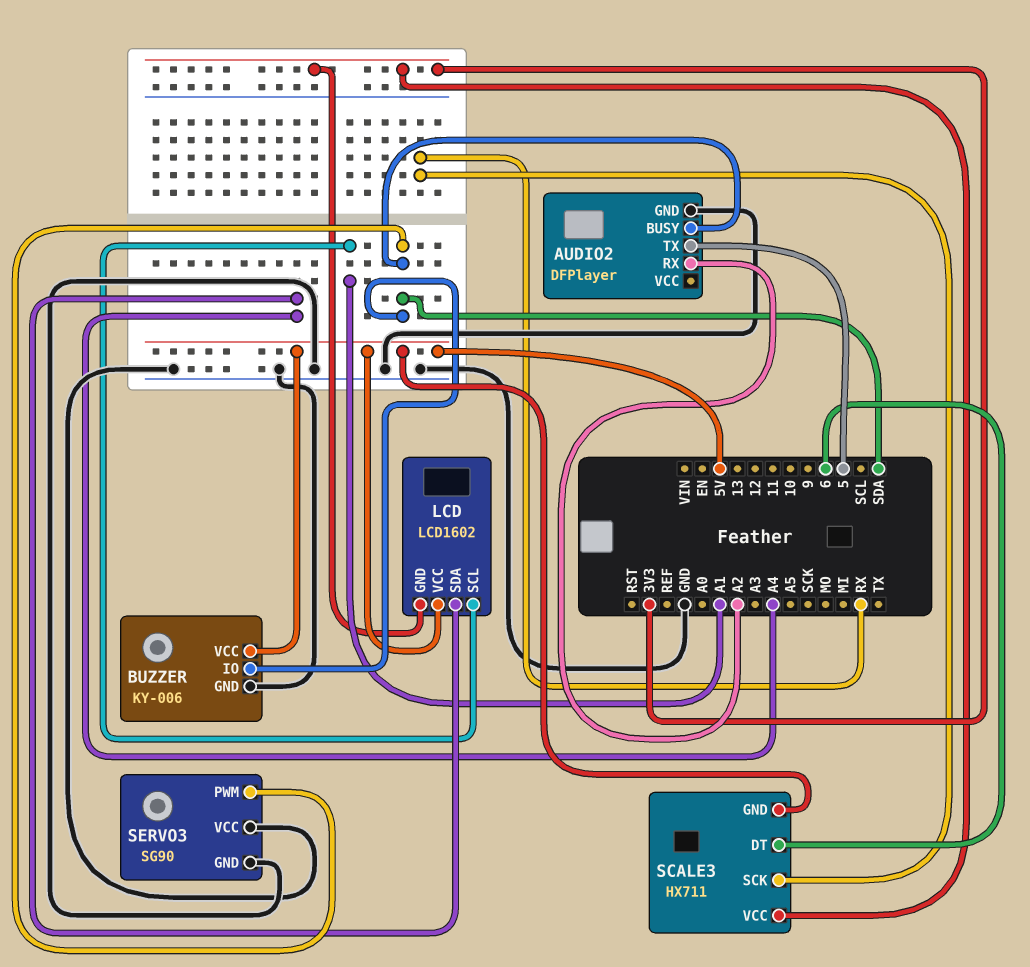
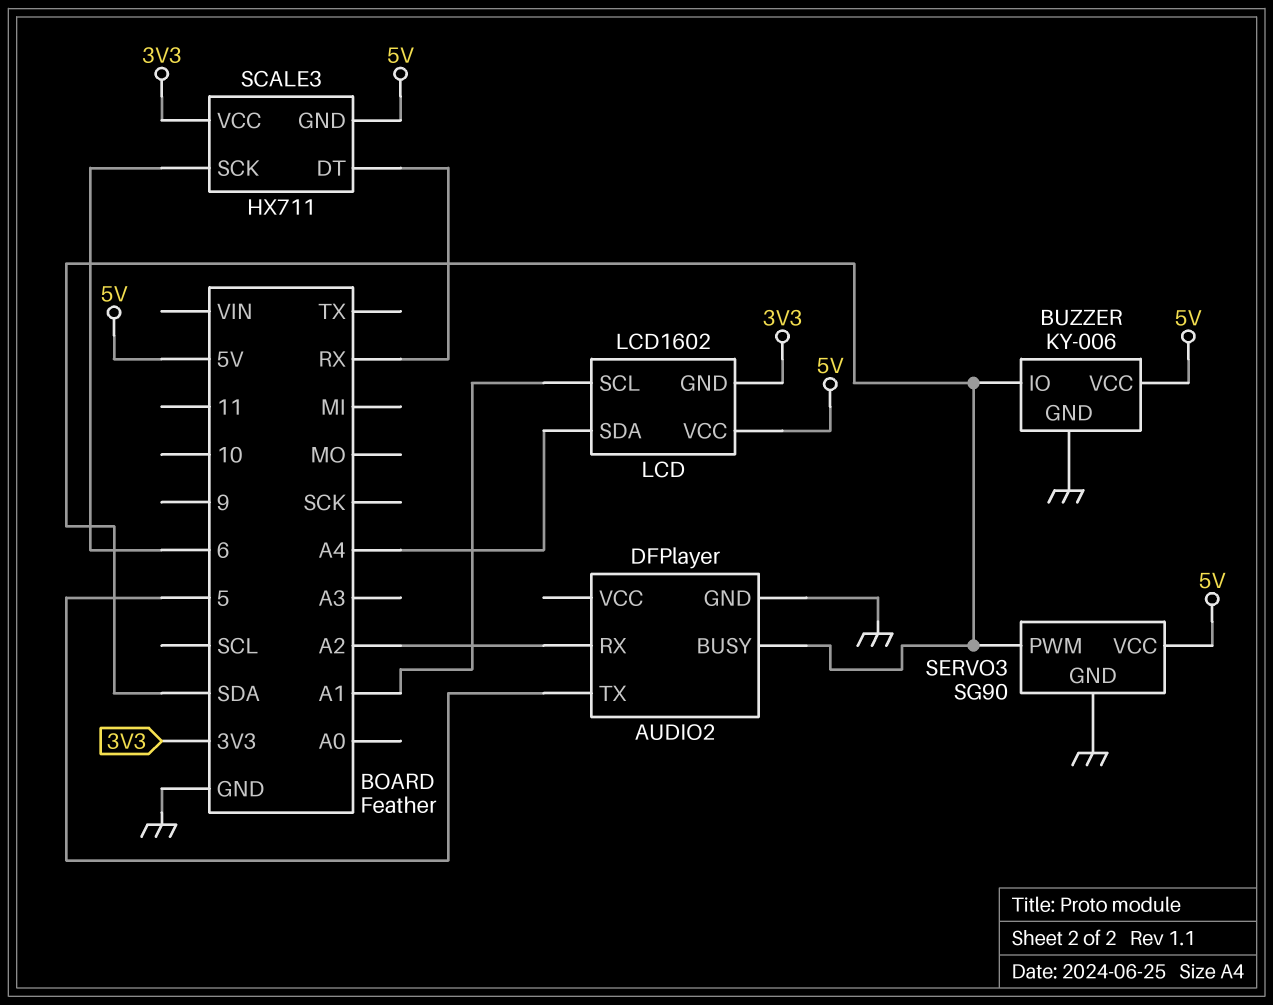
SCALE3 pin DT: 6 -> RX
SCALE3 pin SCK: RX -> 6
SERVO3 pin VCC: GND -> 5V

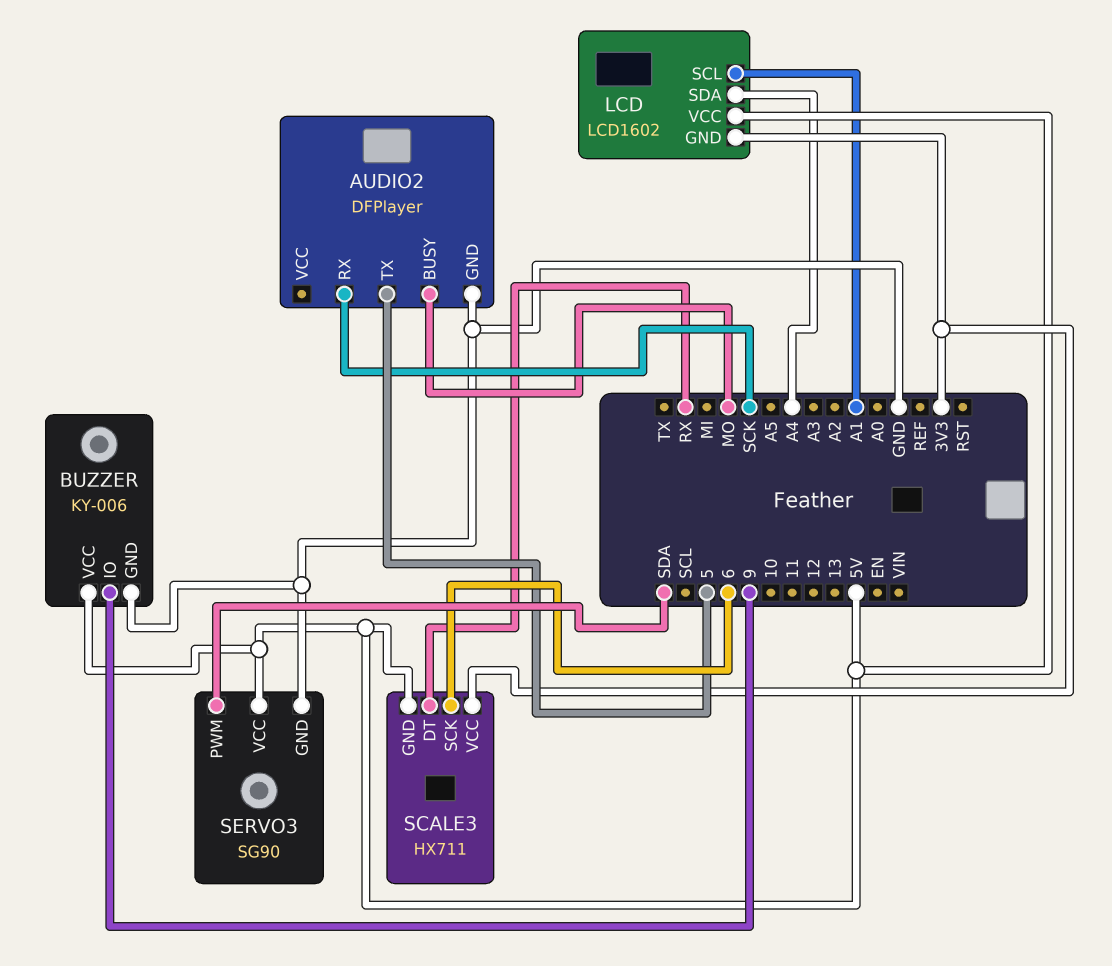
AUDIO2 pin BUSY: SDA -> MO
AUDIO2 pin RX: A2 -> SCK
BUZZER pin IO: SDA -> 9

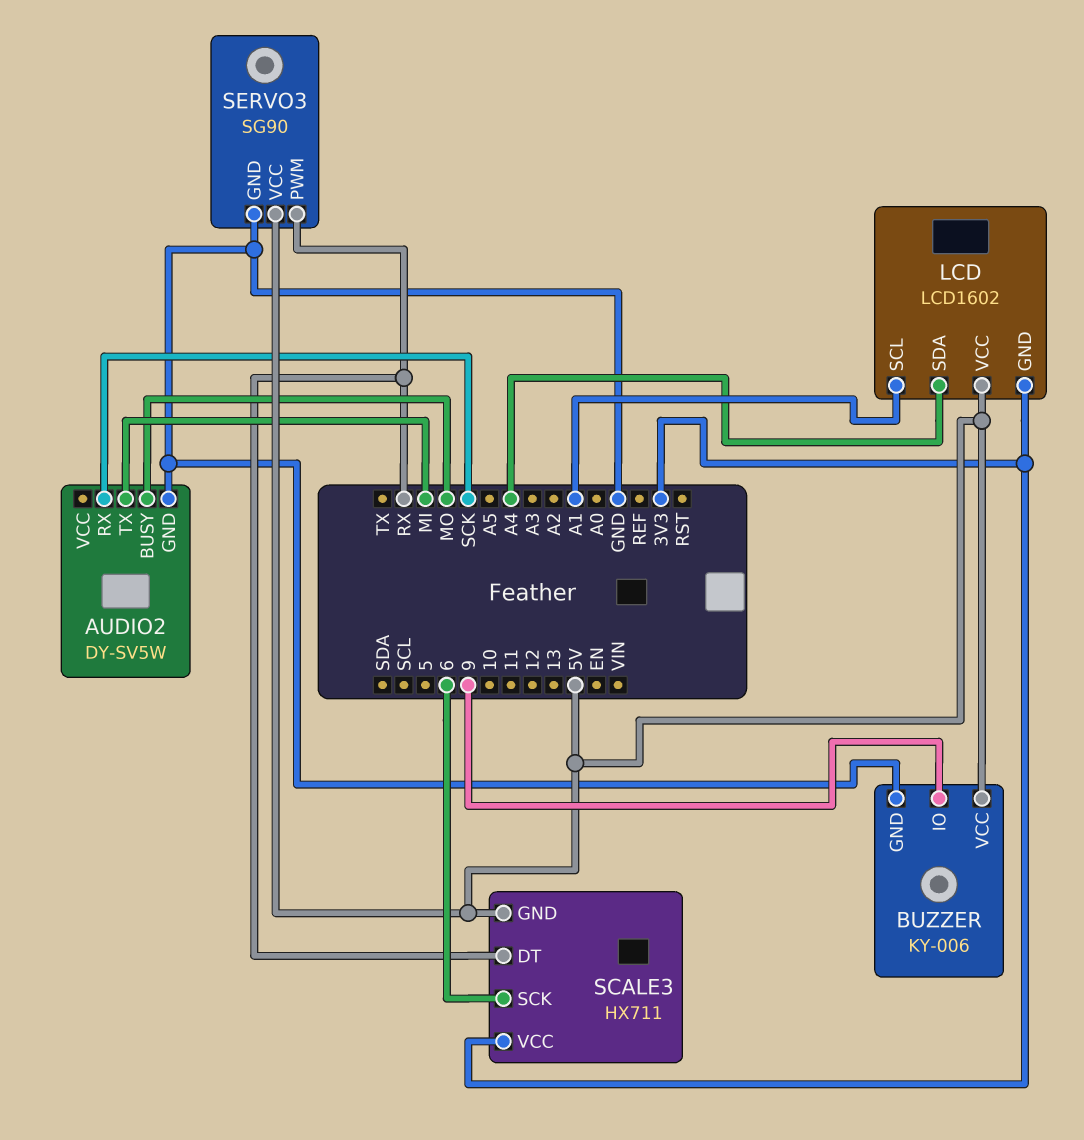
AUDIO2: DFPlayer -> DY-SV5W
AUDIO2 pin TX: 5 -> MI
SERVO3 pin PWM: SDA -> RX

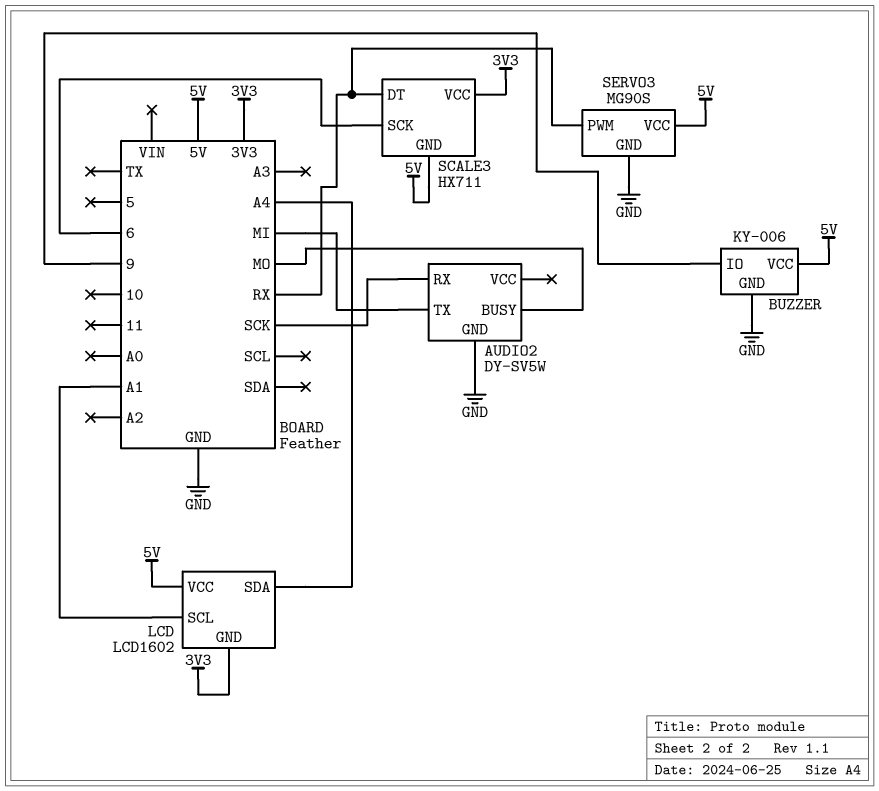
SERVO3: SG90 -> MG90S

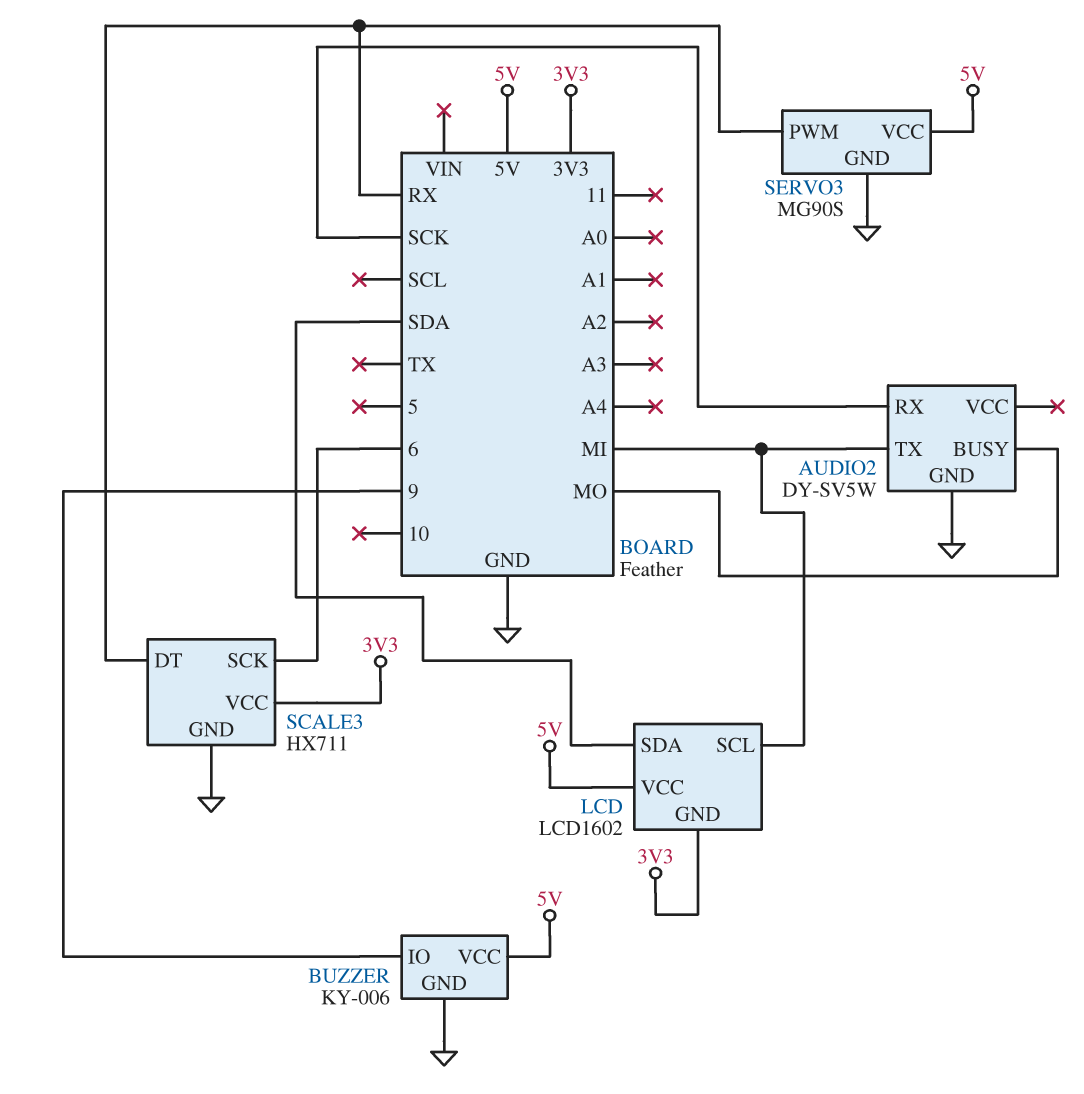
LCD pin SCL: A1 -> MI
LCD pin SDA: A4 -> SDA
SCALE3 pin GND: 5V -> GND

